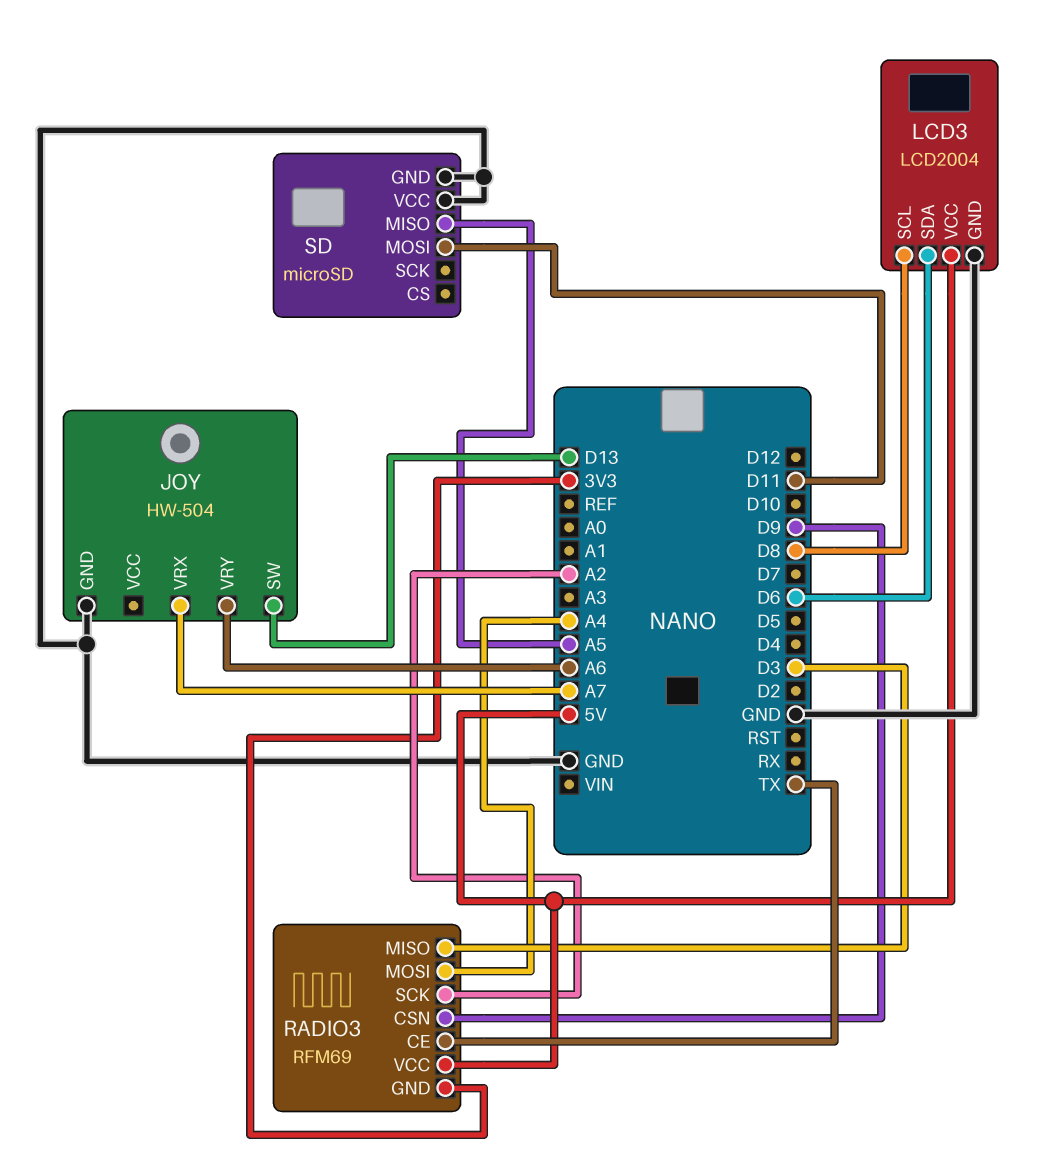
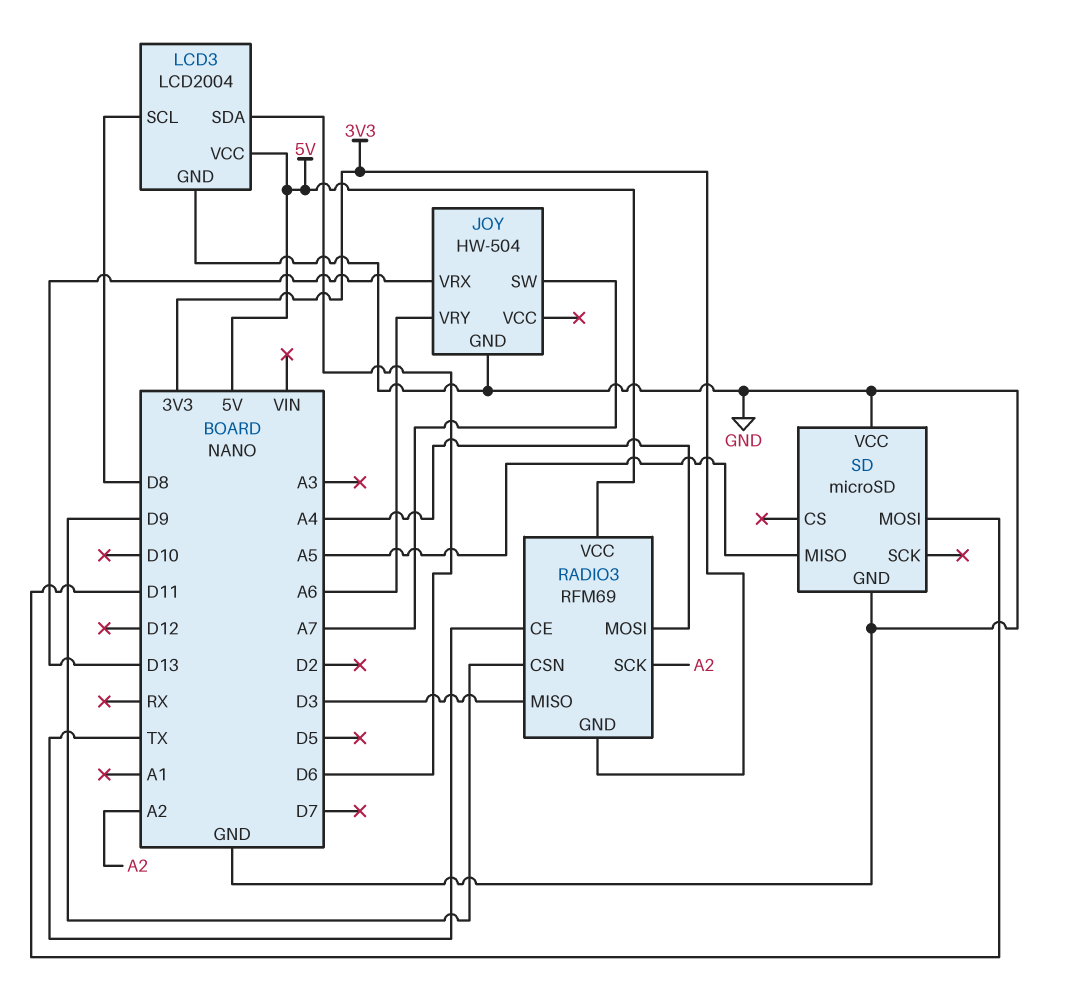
JOY pin SW: D13 -> A7
JOY pin VRX: A7 -> D13

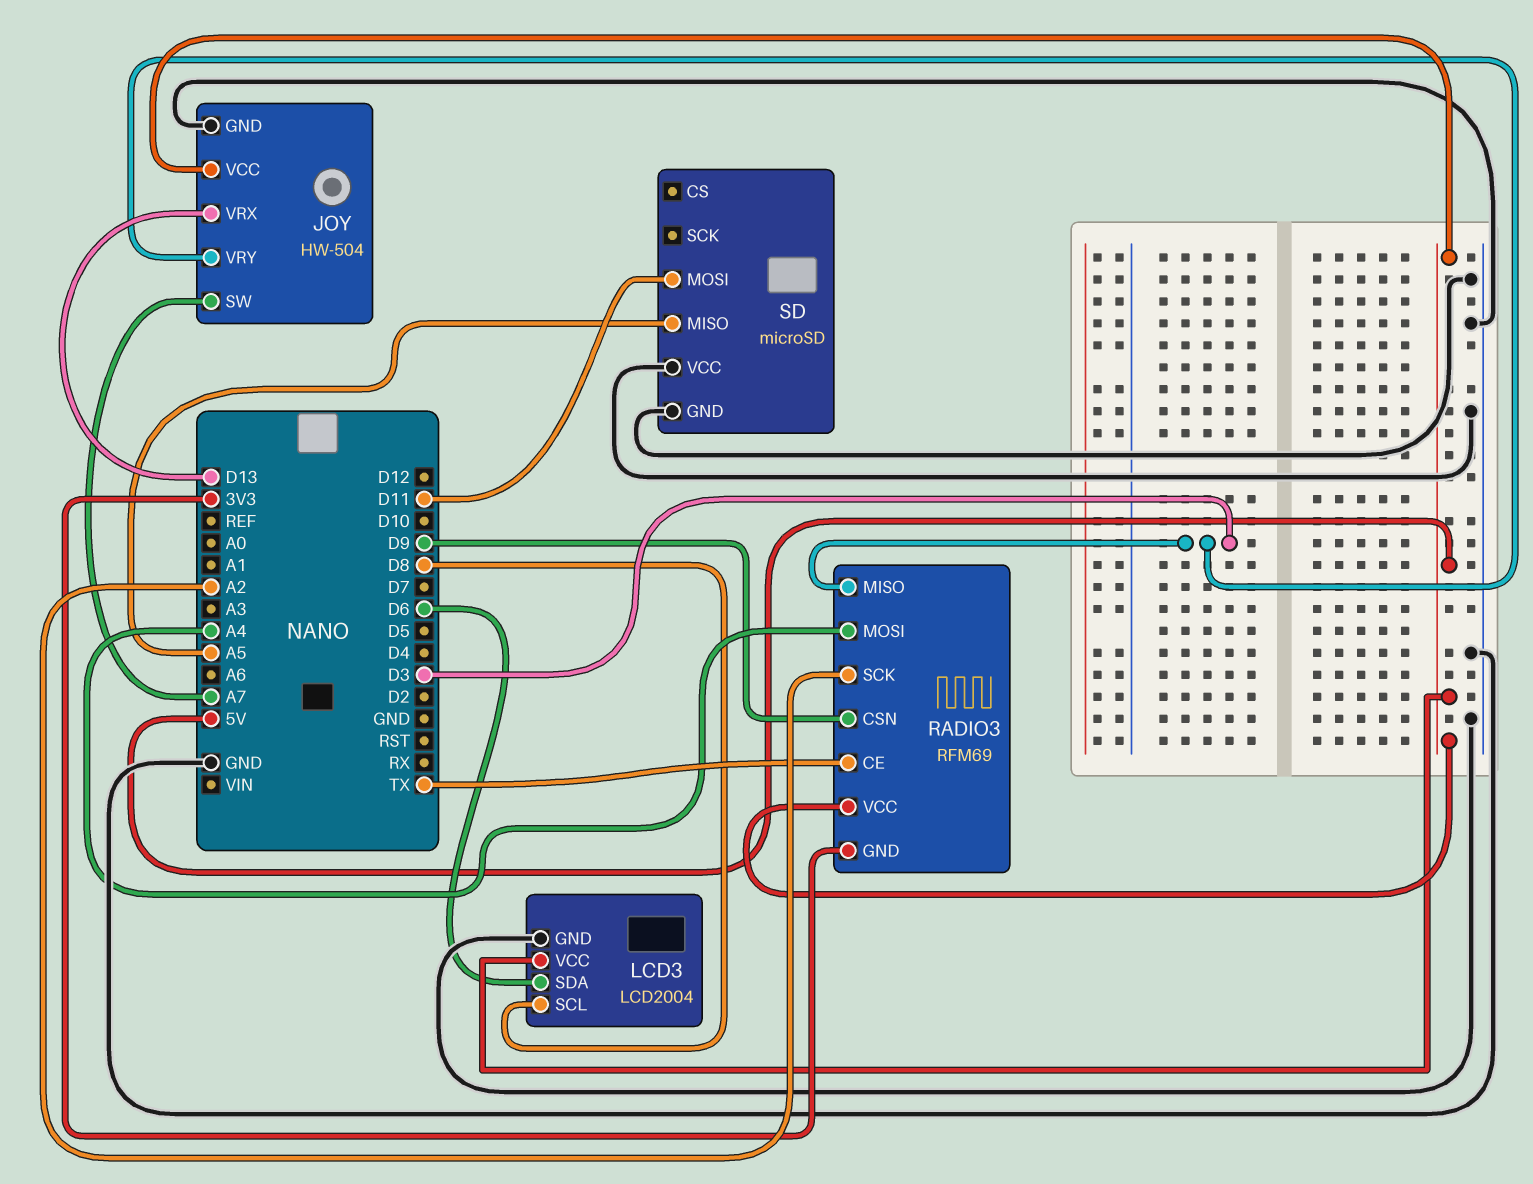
JOY pin VCC: none -> 5V
JOY pin VRY: A6 -> D3

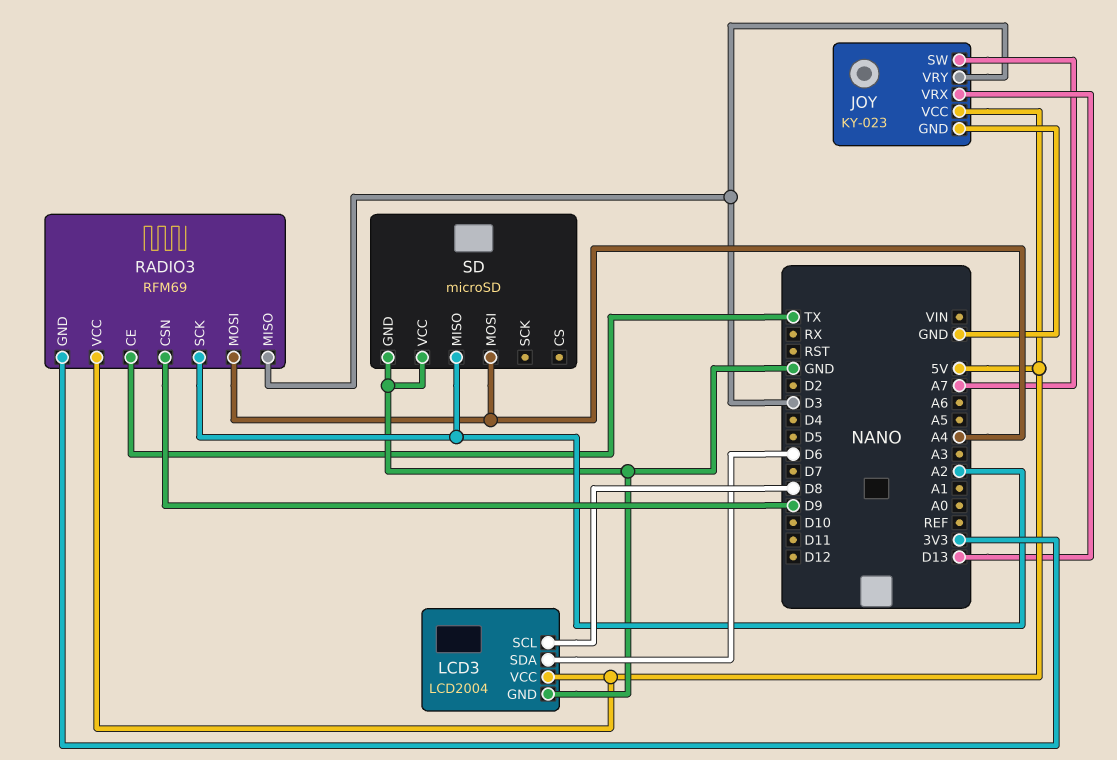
JOY: HW-504 -> KY-023
SD pin MISO: A5 -> A2
SD pin MOSI: D11 -> A4

